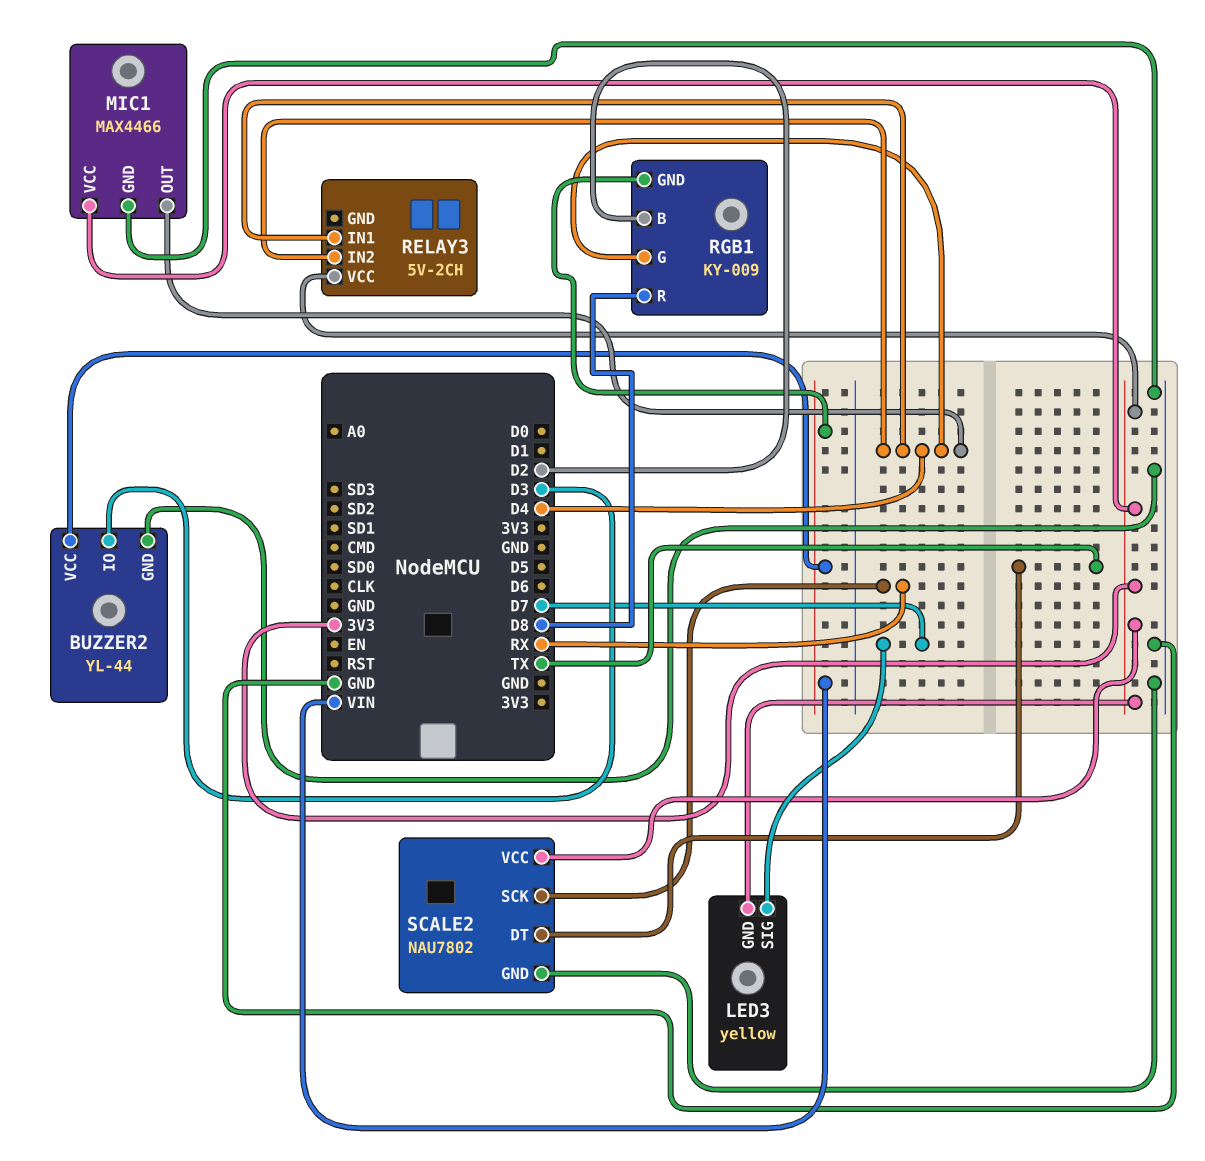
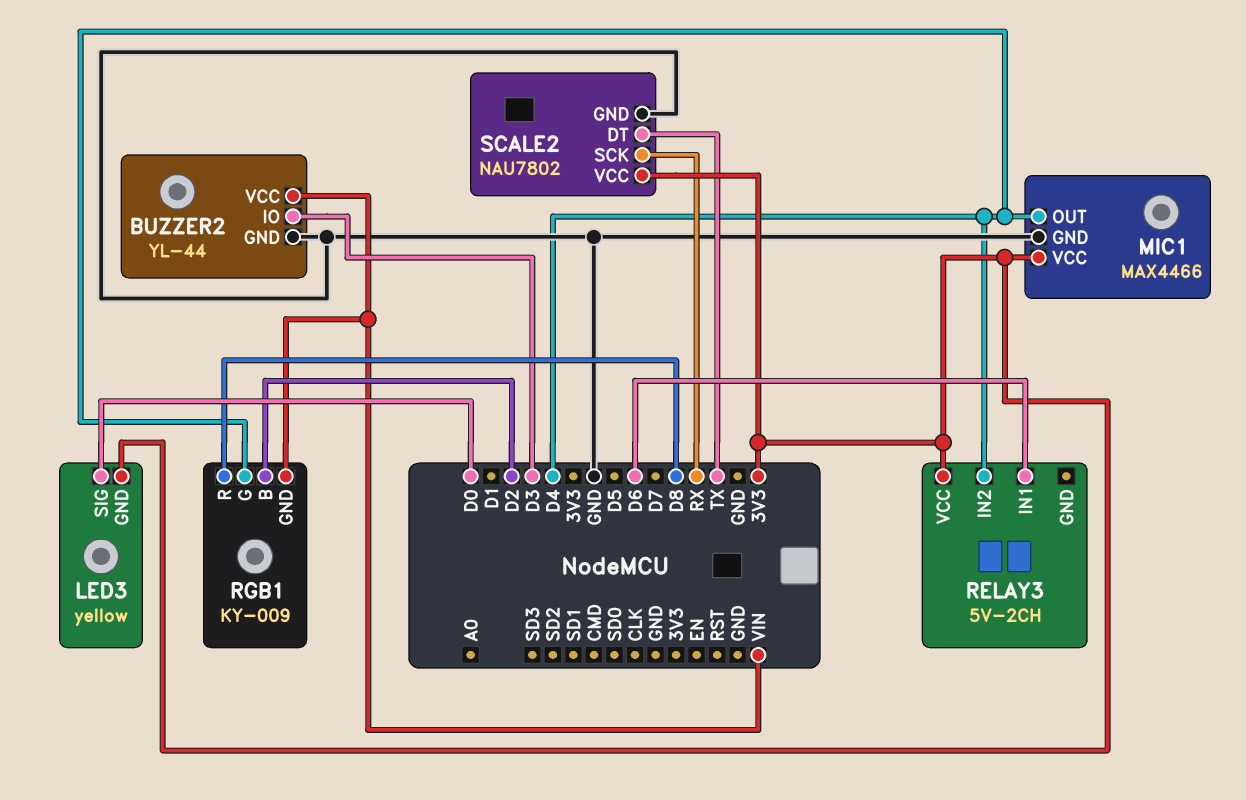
LED3 pin SIG: D7 -> D0
RELAY3 pin IN1: D4 -> D6

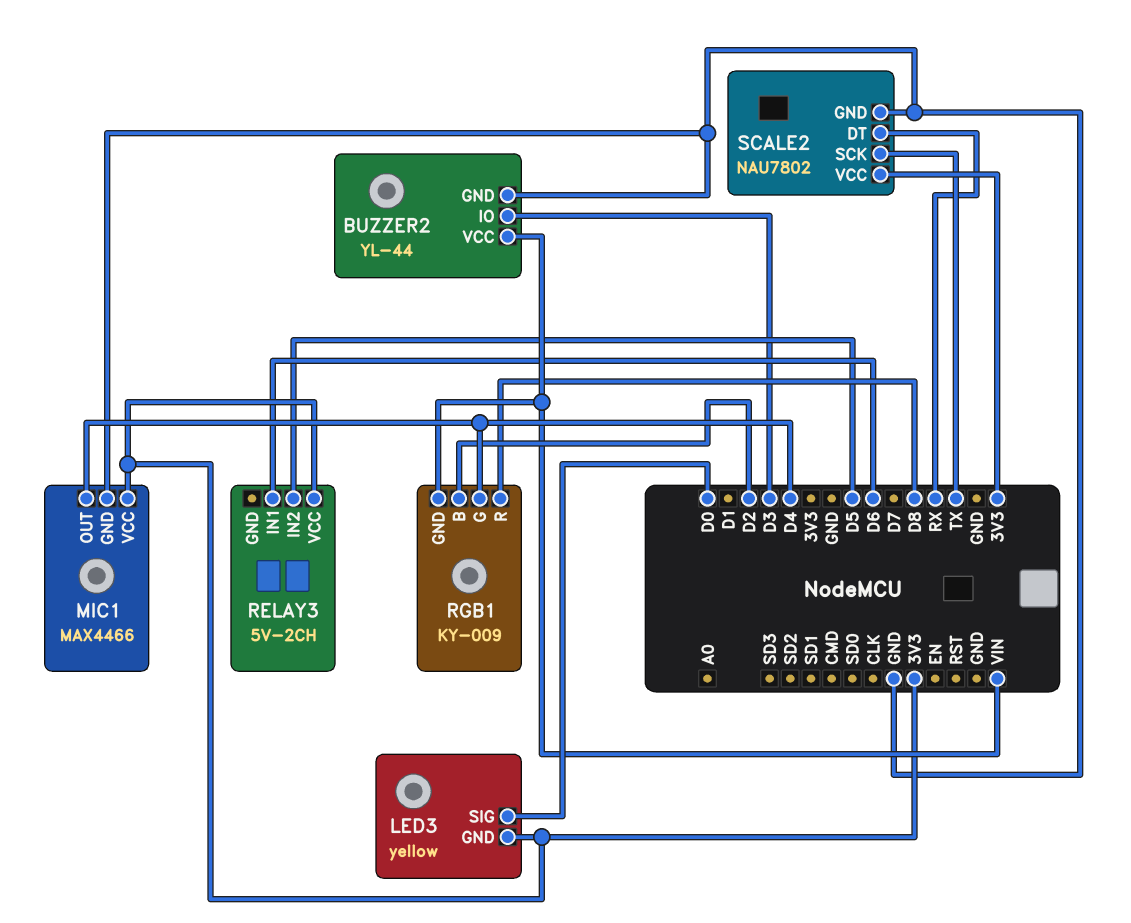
RELAY3 pin IN2: D4 -> D5
SCALE2 pin DT: TX -> RX
SCALE2 pin SCK: RX -> TX

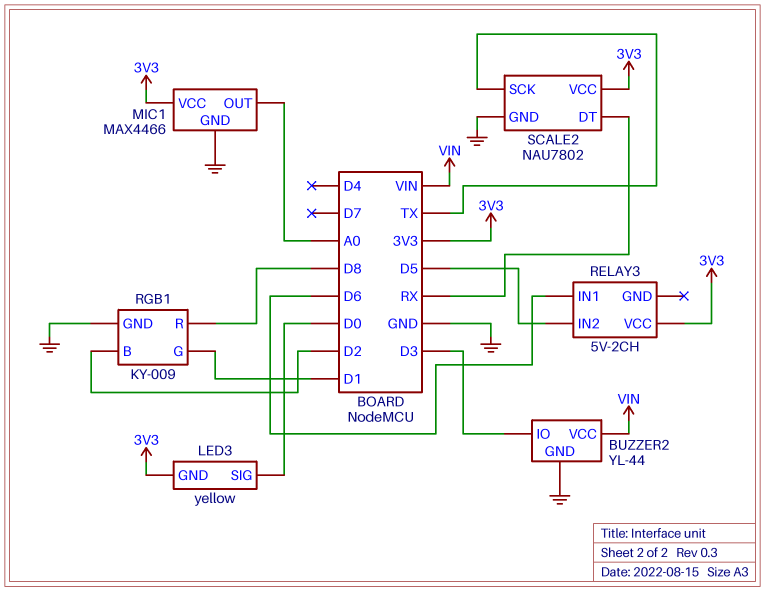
MIC1 pin OUT: D4 -> A0
RGB1 pin G: D4 -> D1
RGB1 pin GND: VIN -> GND

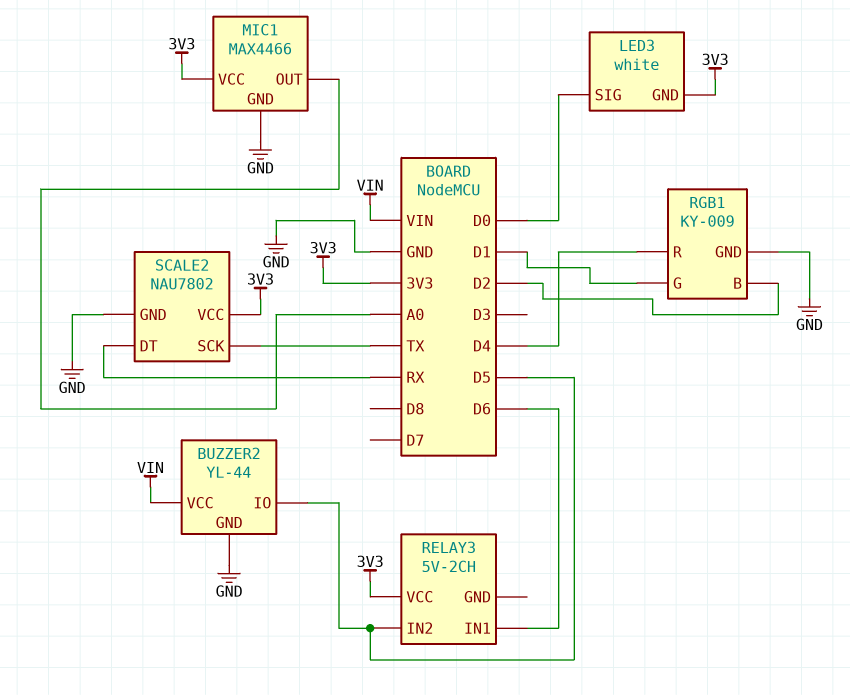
BUZZER2 pin IO: D3 -> D5
LED3: yellow -> white
RGB1 pin R: D8 -> D4

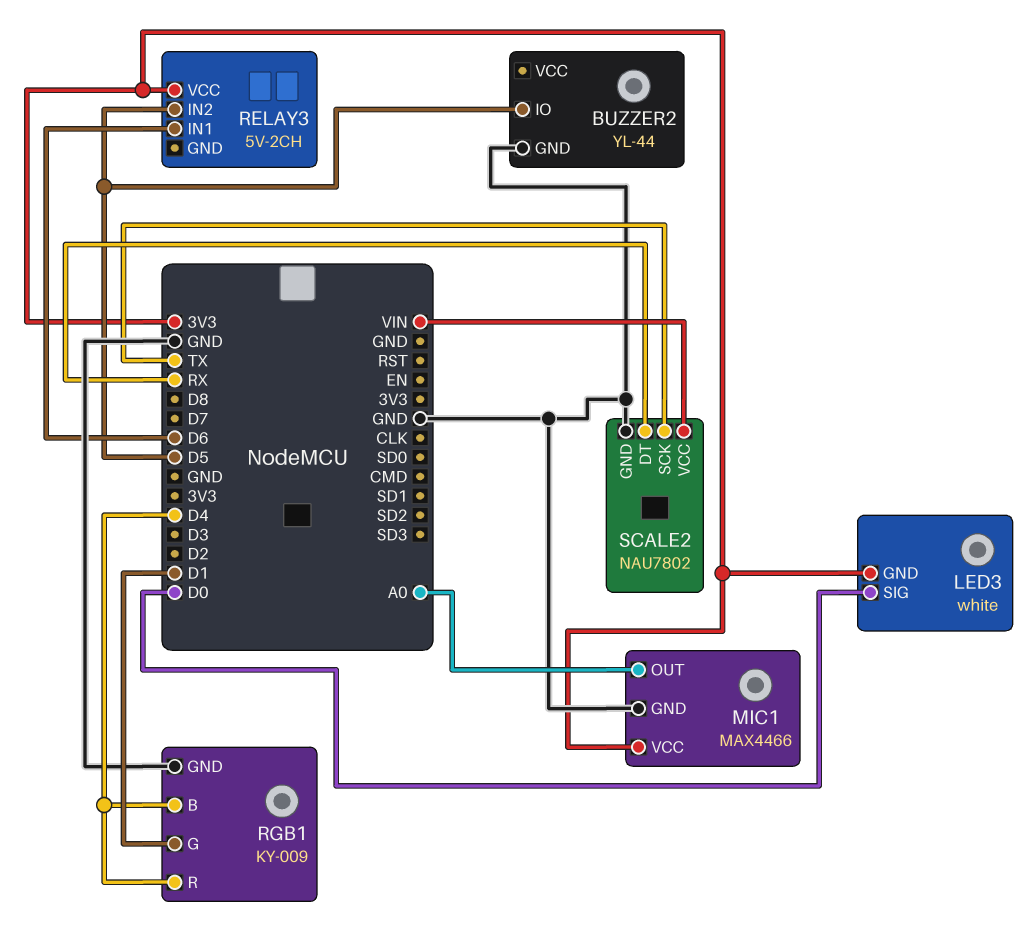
BUZZER2 pin VCC: VIN -> none
RGB1 pin B: D2 -> D4
SCALE2 pin VCC: 3V3 -> VIN

